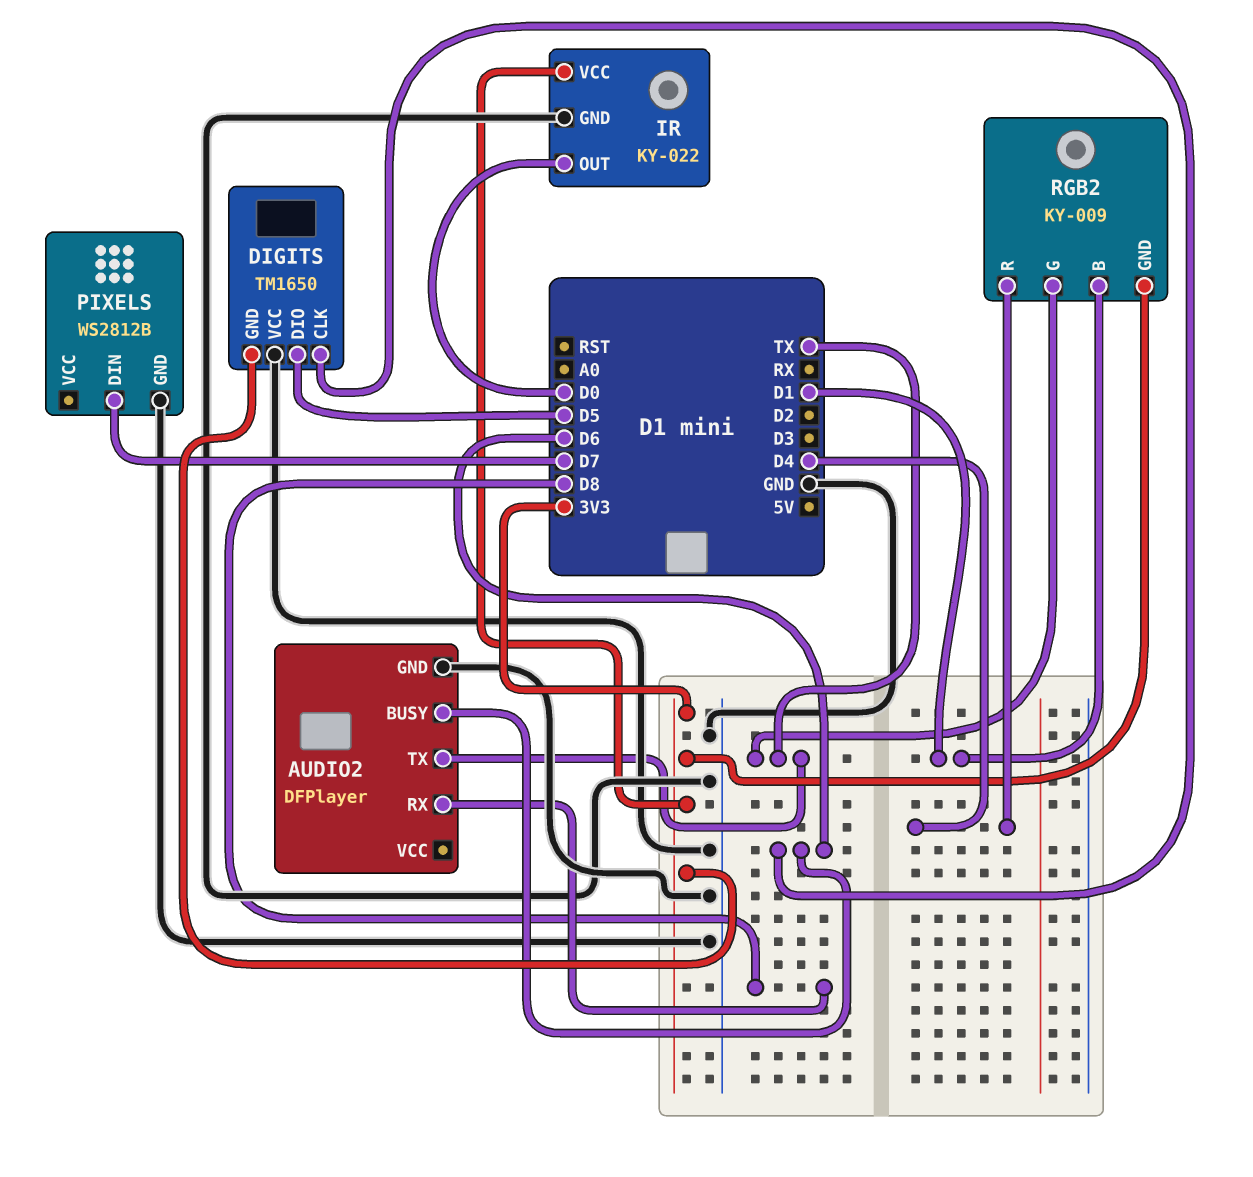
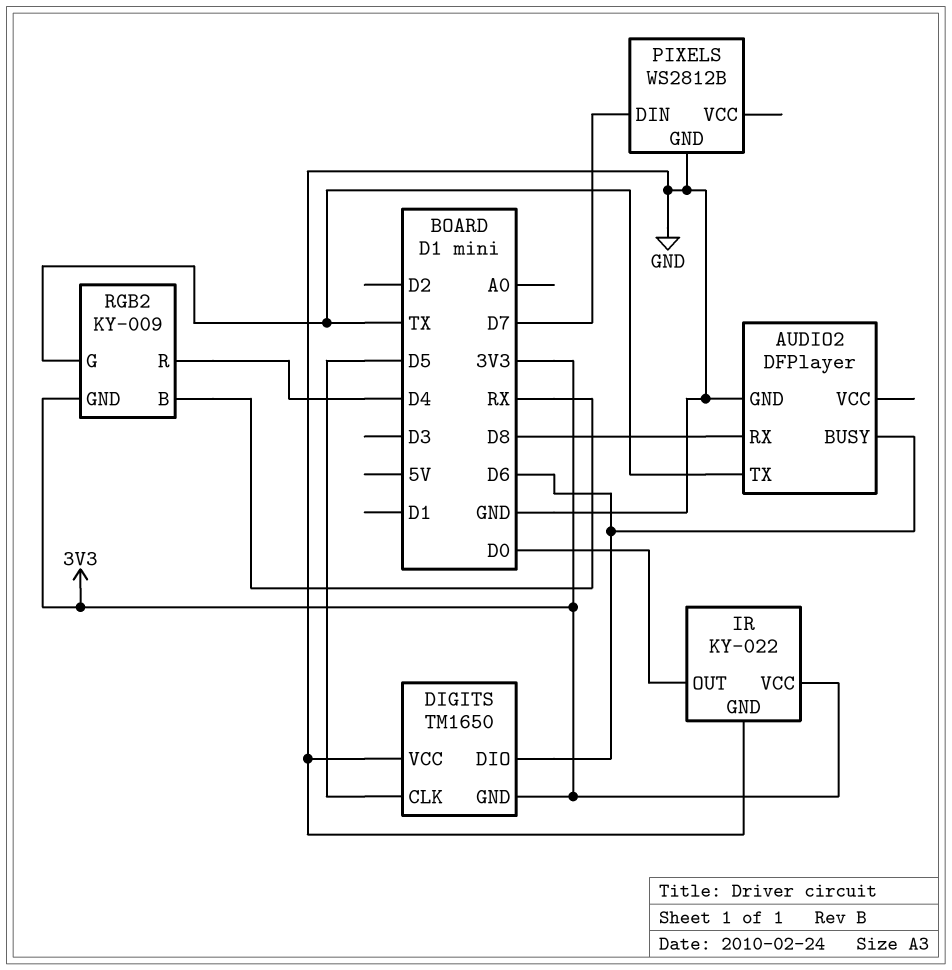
DIGITS pin CLK: D6 -> D5
DIGITS pin DIO: D5 -> D6
RGB2 pin B: D1 -> RX

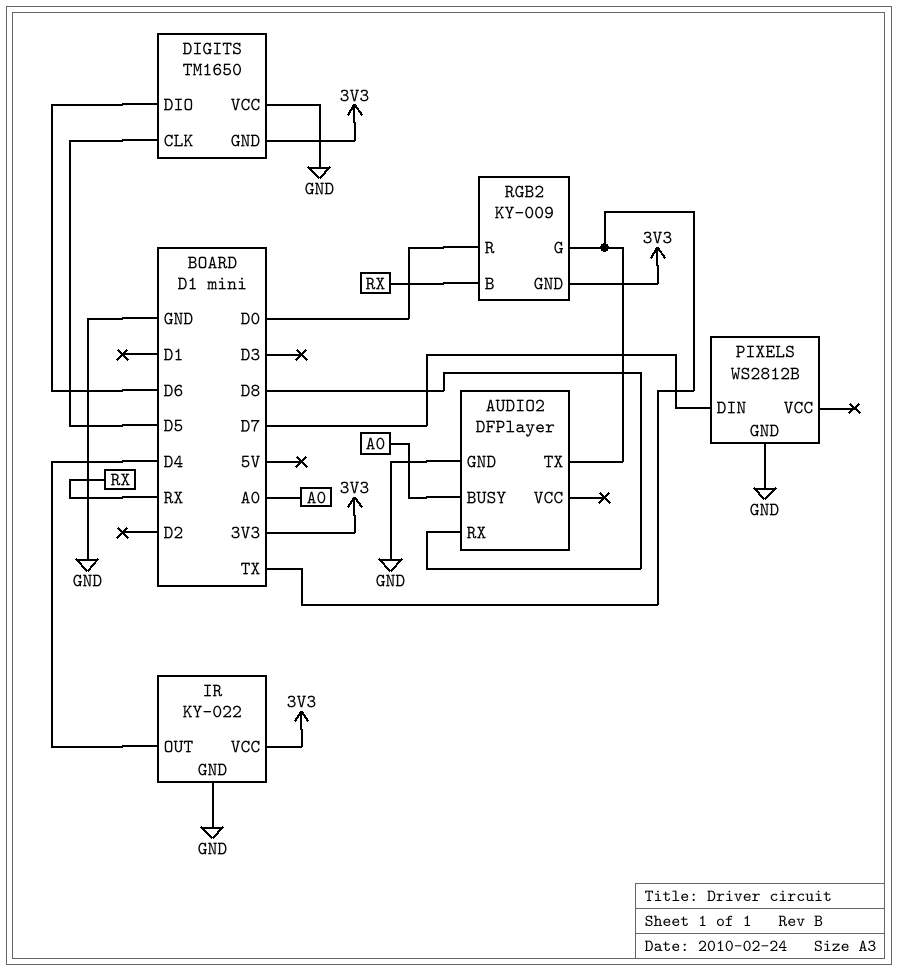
AUDIO2 pin BUSY: D6 -> A0
IR pin OUT: D0 -> D4
RGB2 pin R: D4 -> D0

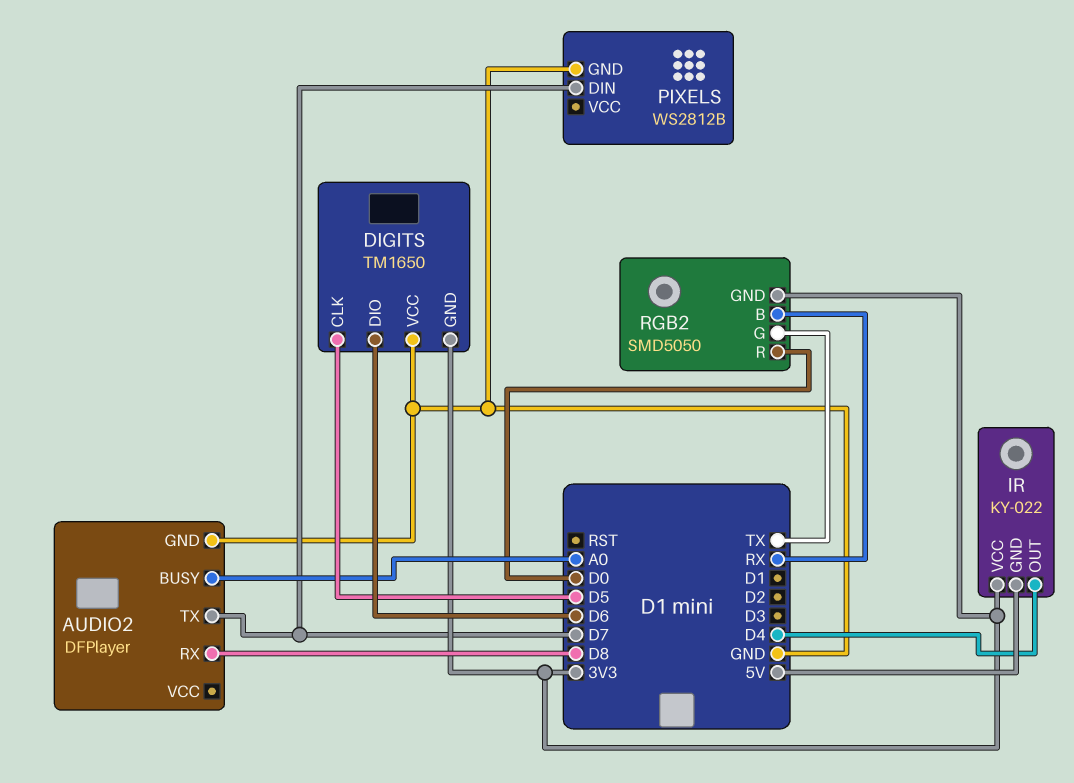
AUDIO2 pin TX: TX -> D7
IR pin GND: GND -> 5V
RGB2: KY-009 -> SMD5050

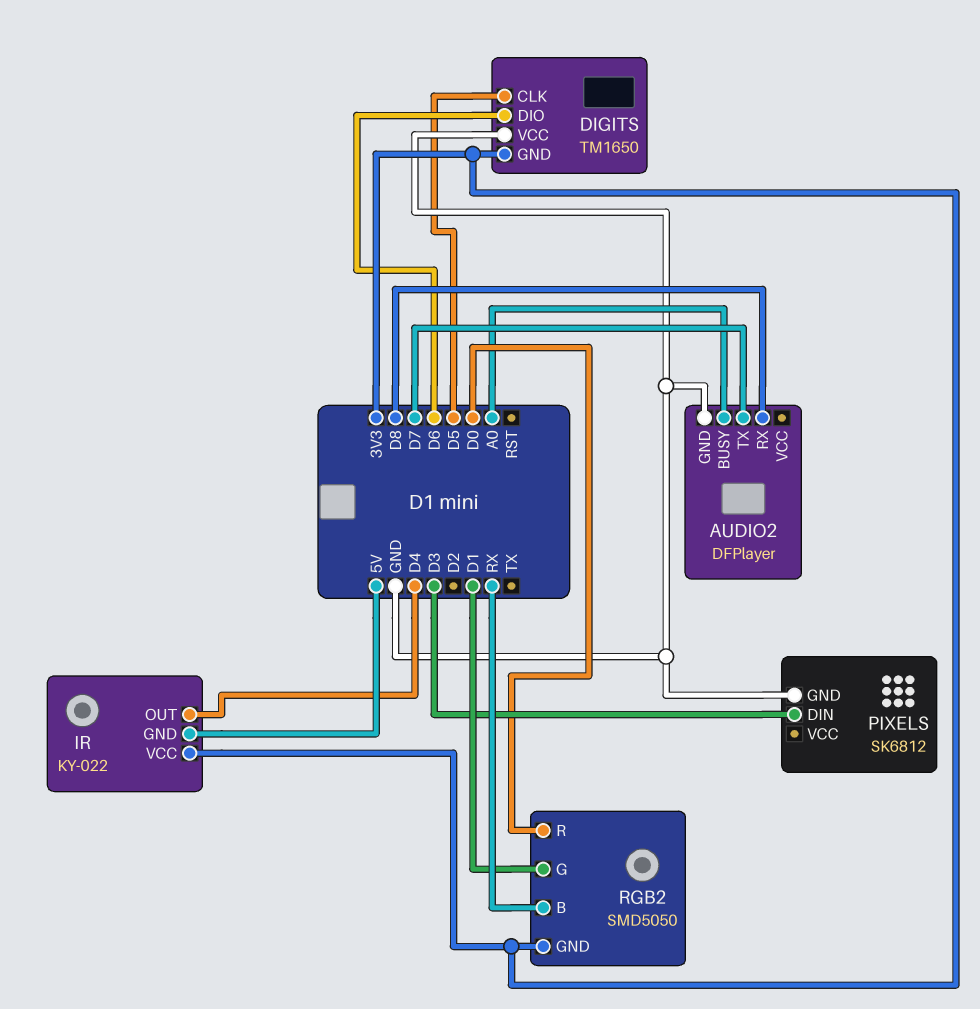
PIXELS: WS2812B -> SK6812
PIXELS pin DIN: D7 -> D3
RGB2 pin G: TX -> D1

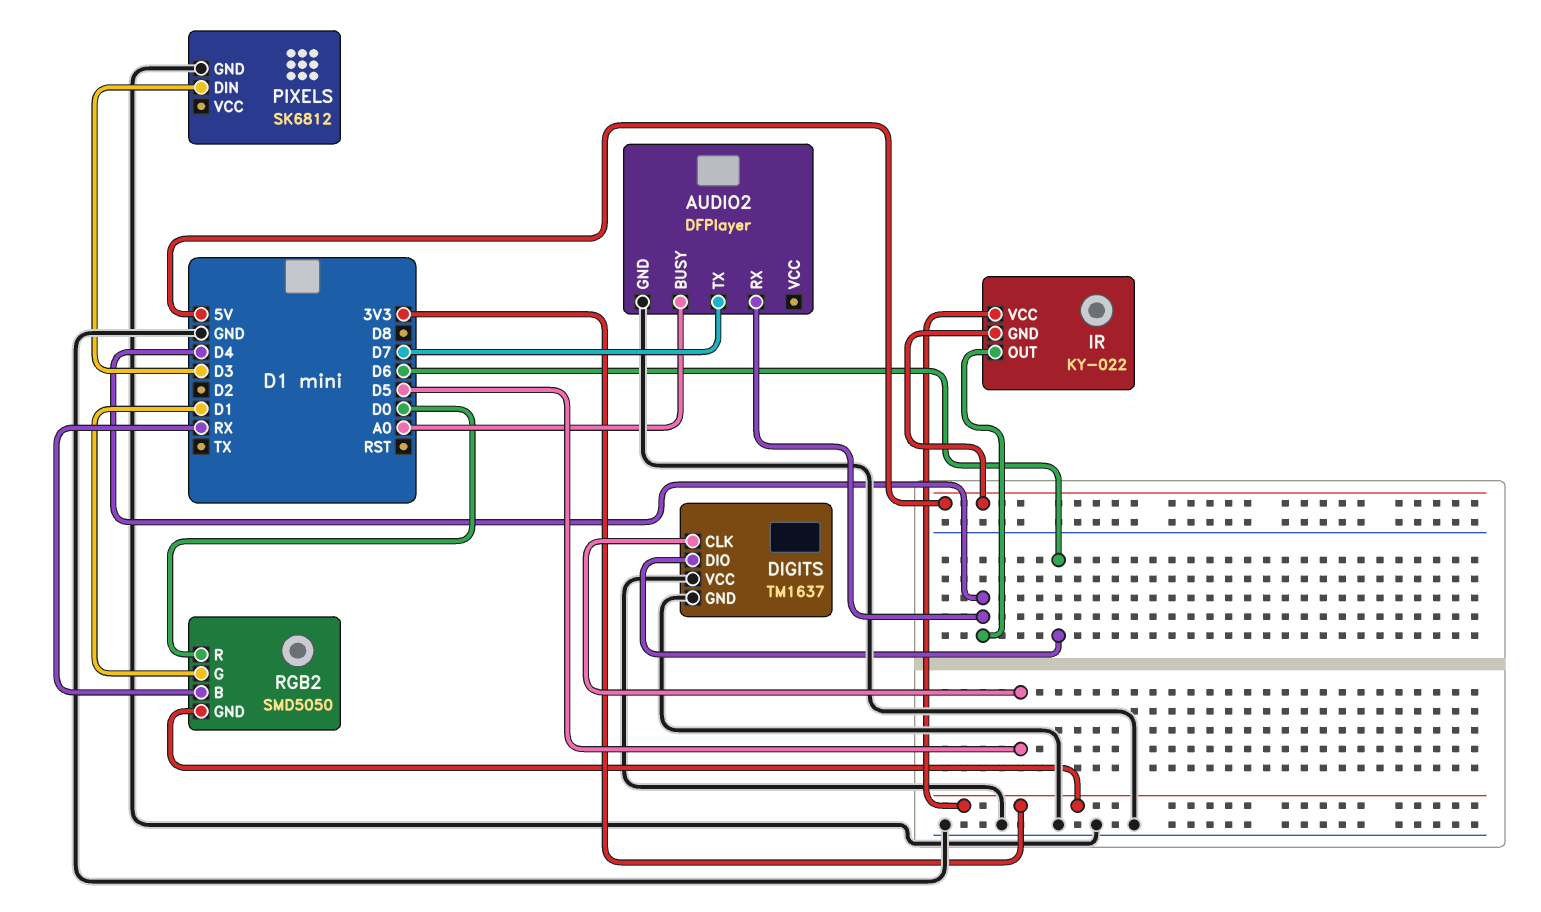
AUDIO2 pin RX: D8 -> D4
DIGITS: TM1650 -> TM1637
DIGITS pin GND: 3V3 -> GND

